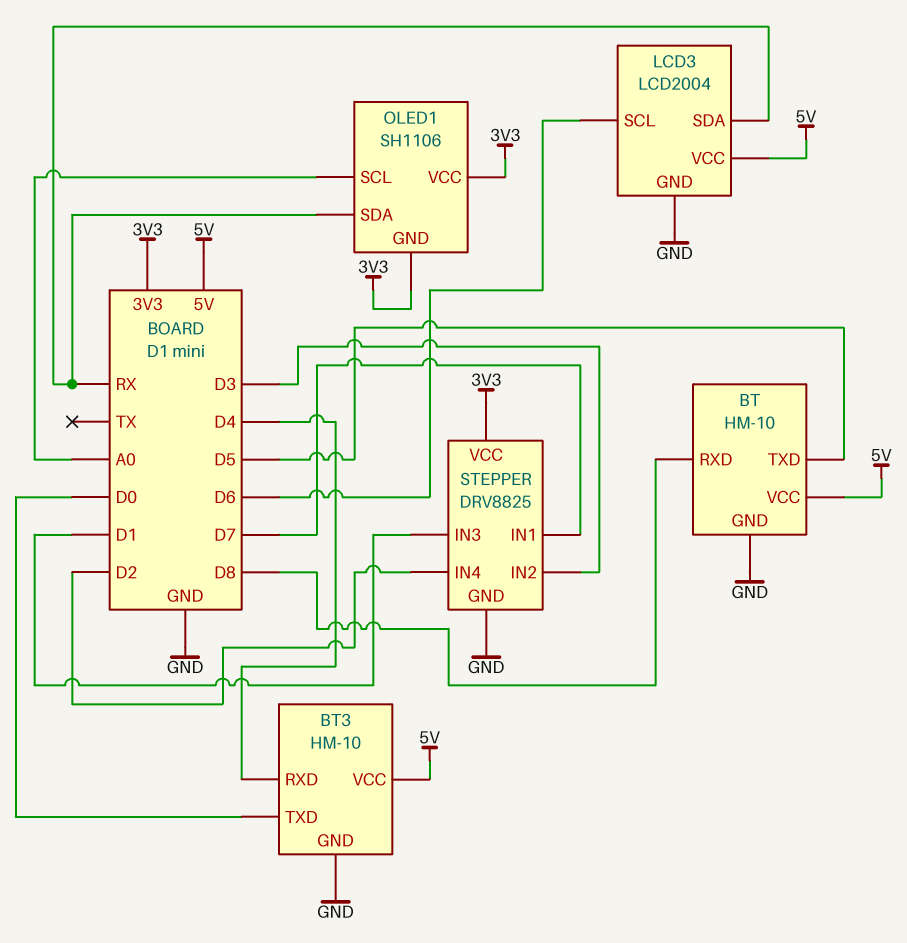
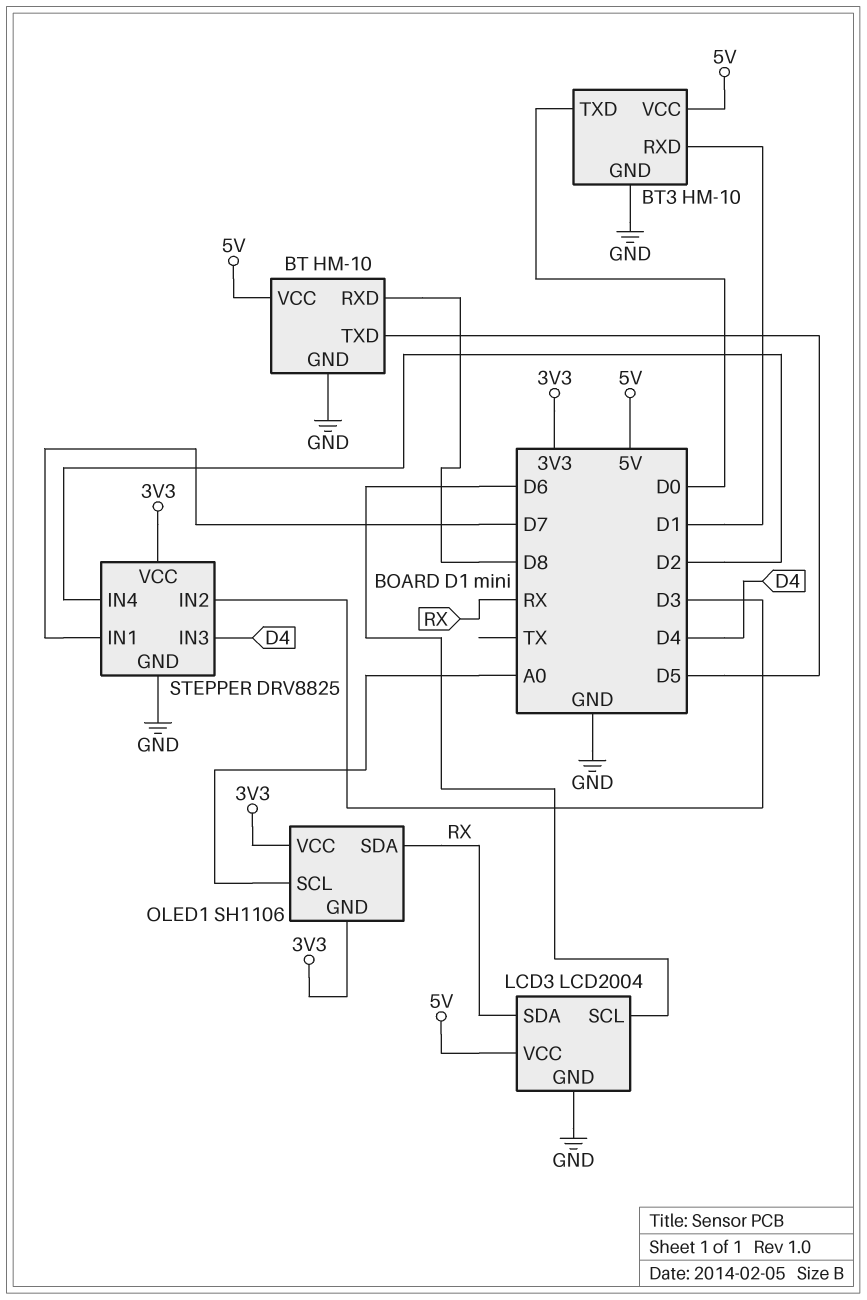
BT3 pin RXD: D4 -> D1
STEPPER pin IN3: D1 -> D4

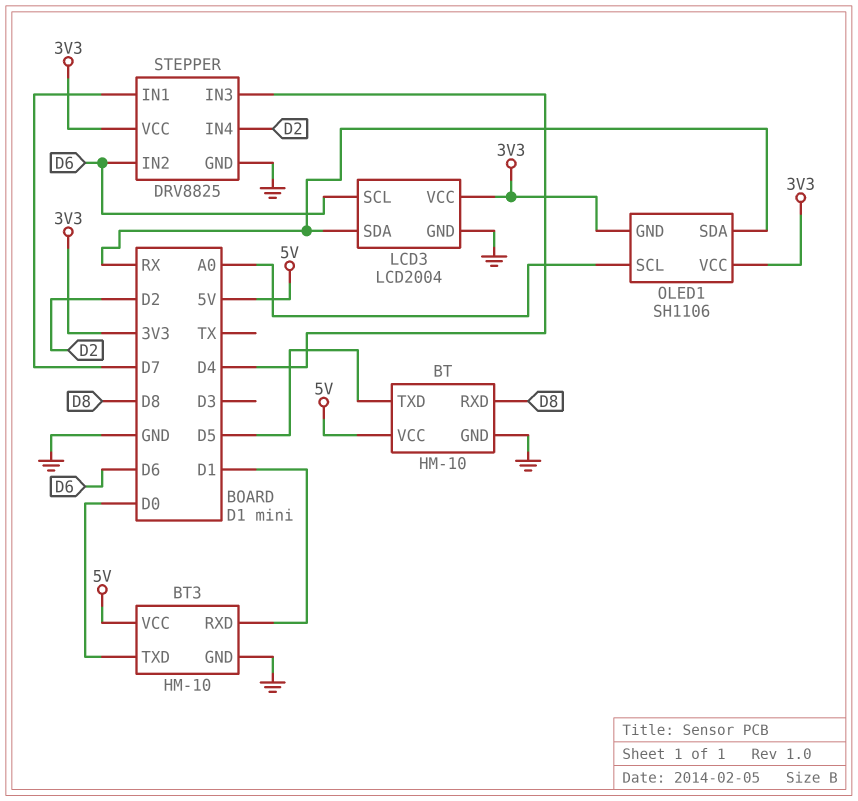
LCD3 pin VCC: 5V -> 3V3
STEPPER pin IN2: D3 -> D6

